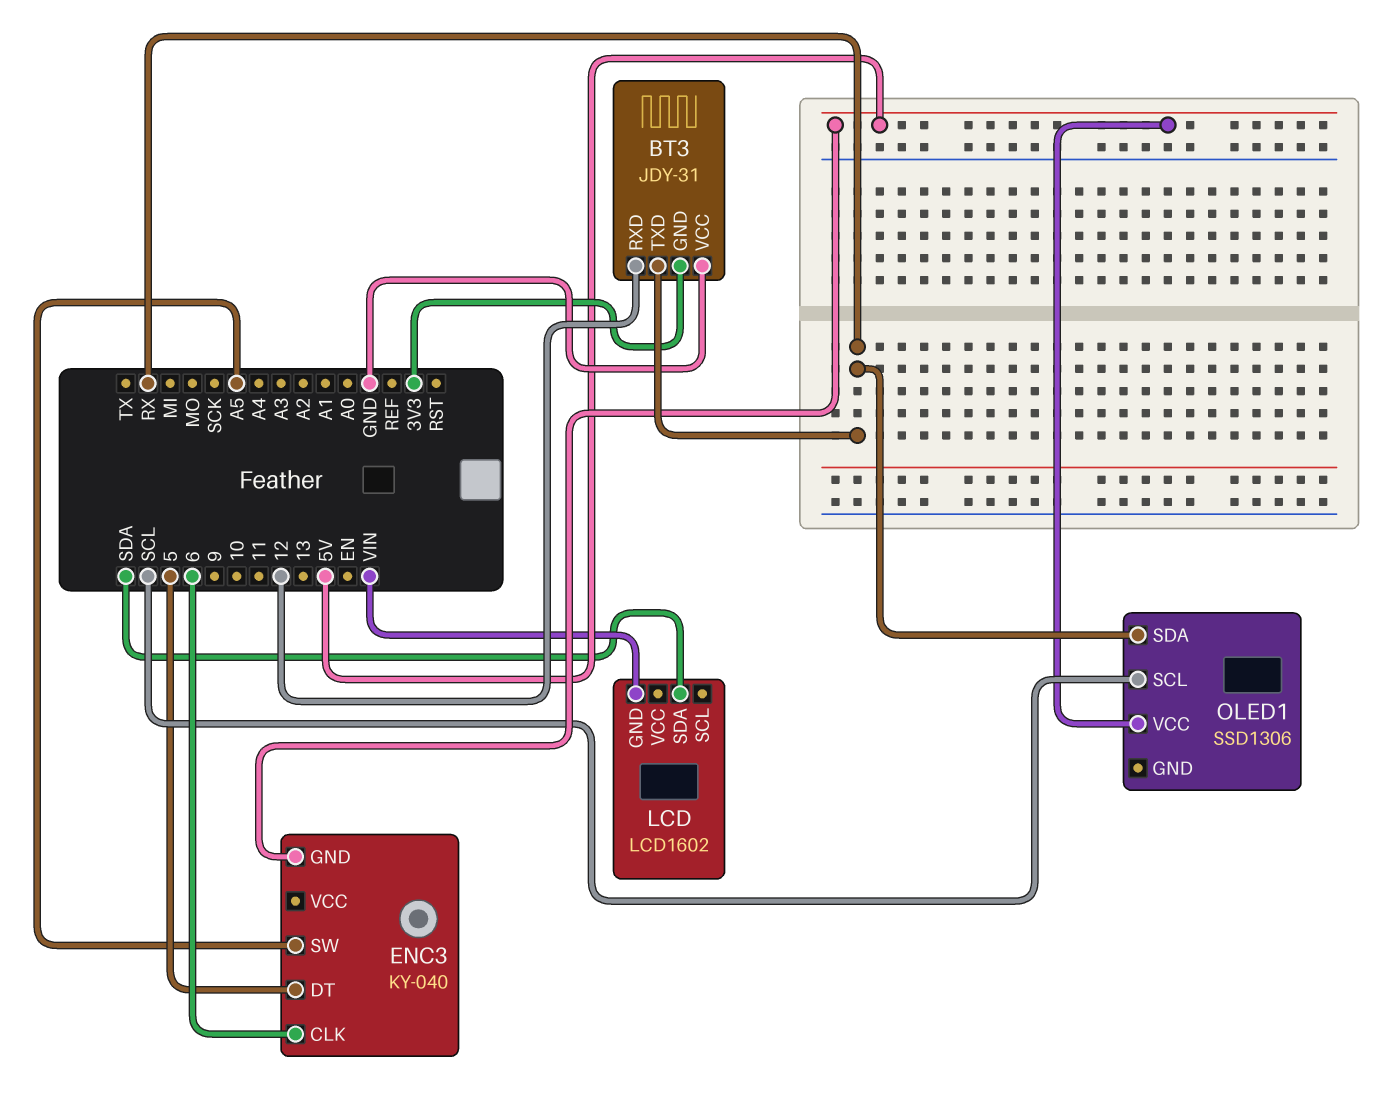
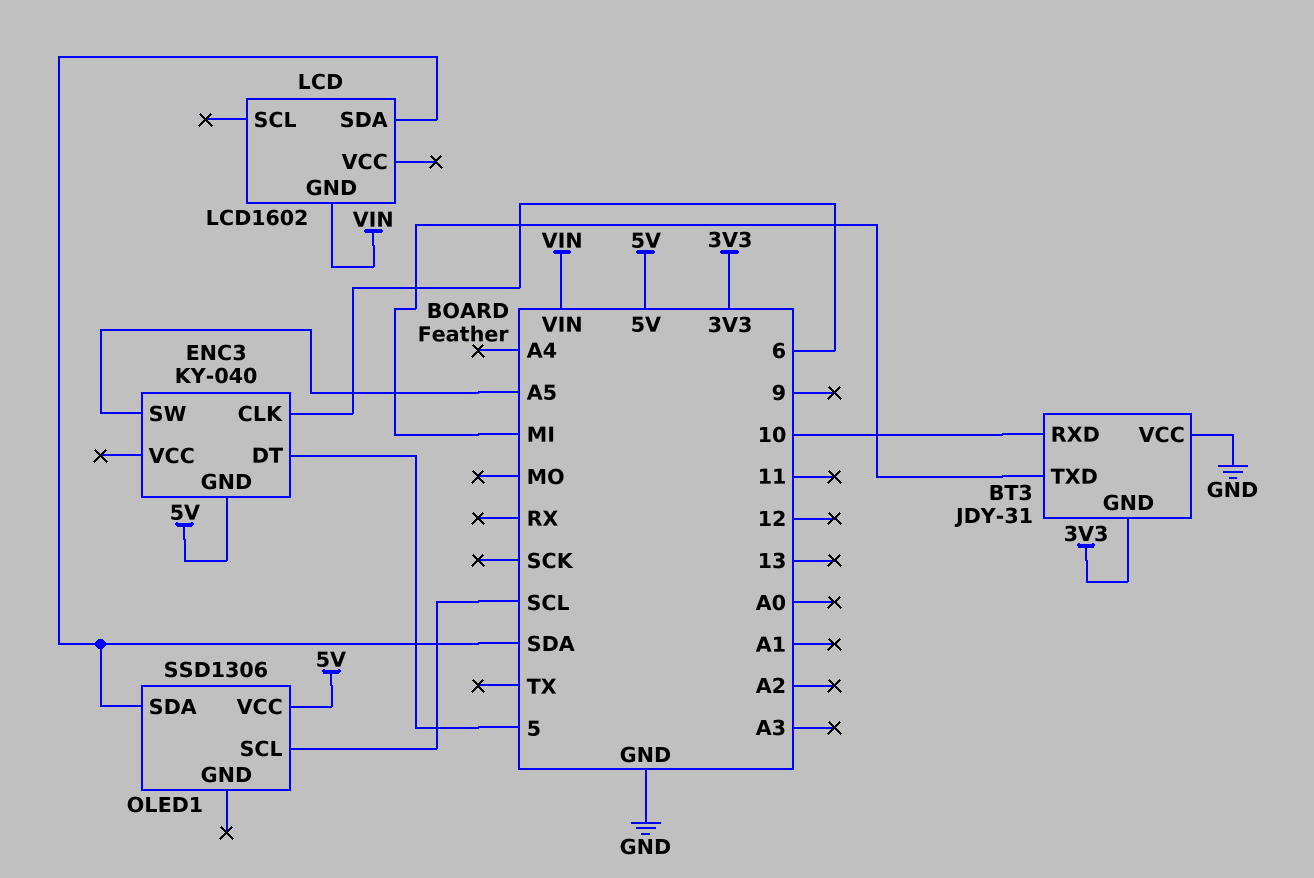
BT3 pin RXD: 12 -> 10
BT3 pin TXD: RX -> MI
OLED1 pin SDA: RX -> SDA

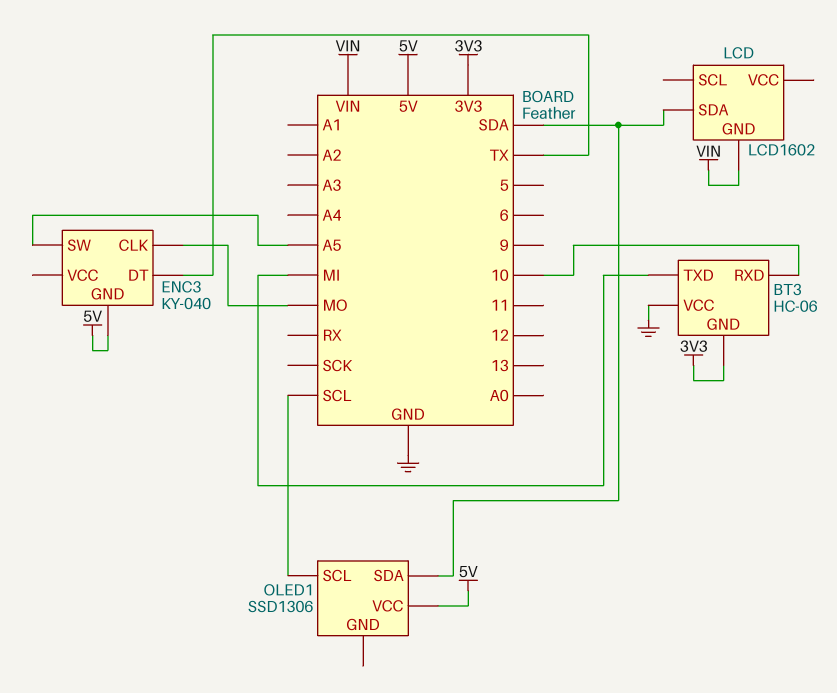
BT3: JDY-31 -> HC-06
ENC3 pin CLK: 6 -> MO
ENC3 pin DT: 5 -> TX

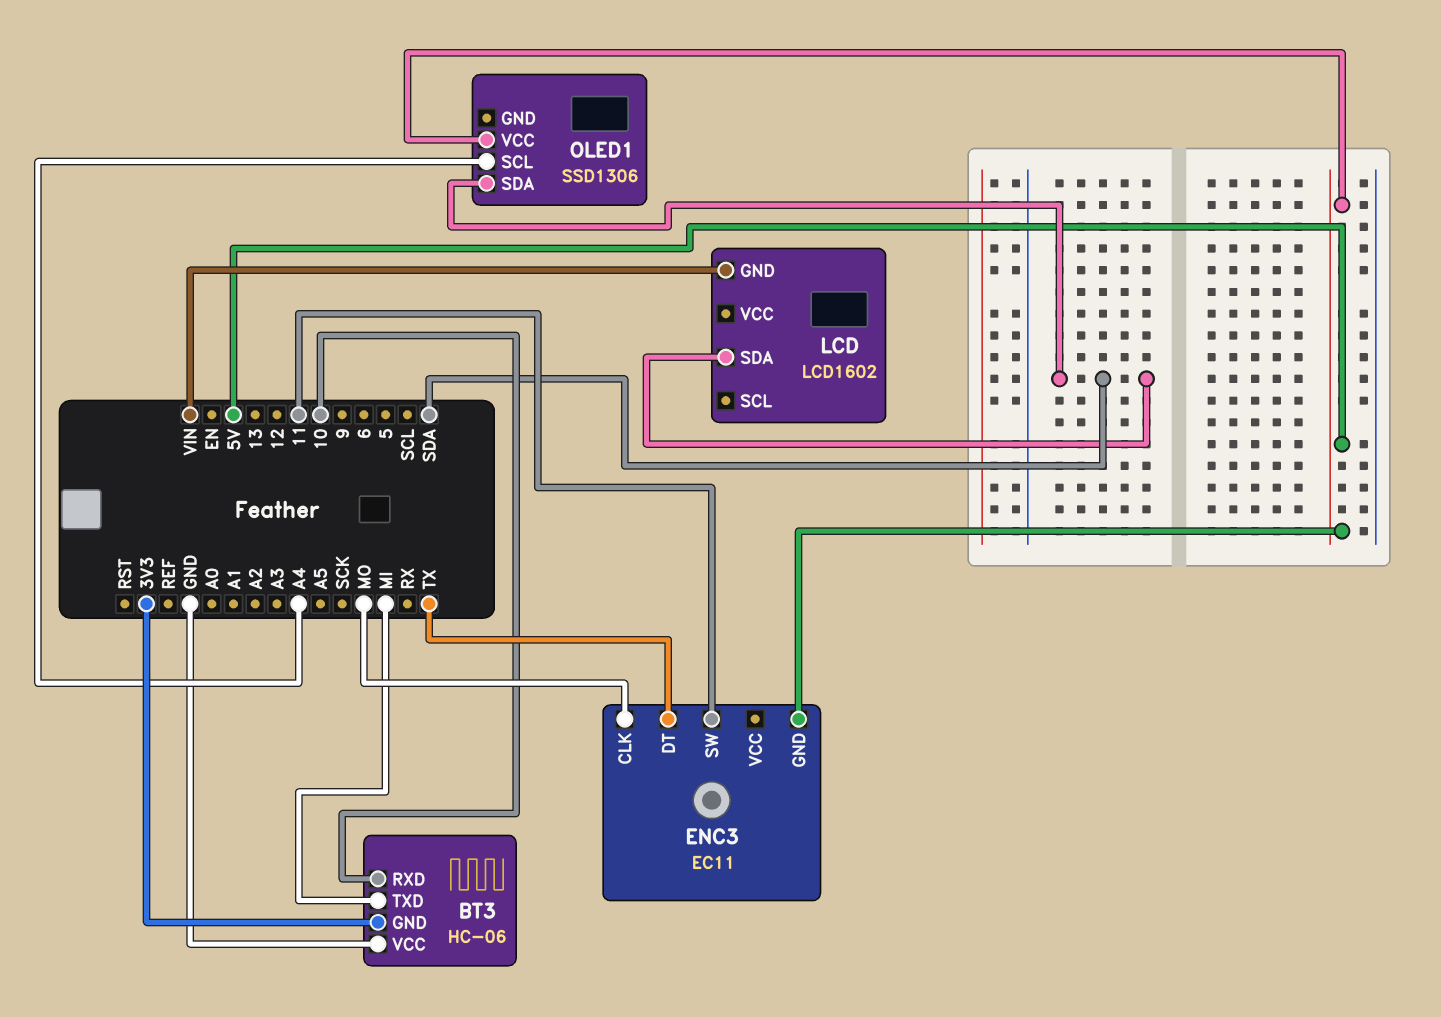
ENC3: KY-040 -> EC11
ENC3 pin SW: A5 -> 11
OLED1 pin SCL: SCL -> A4

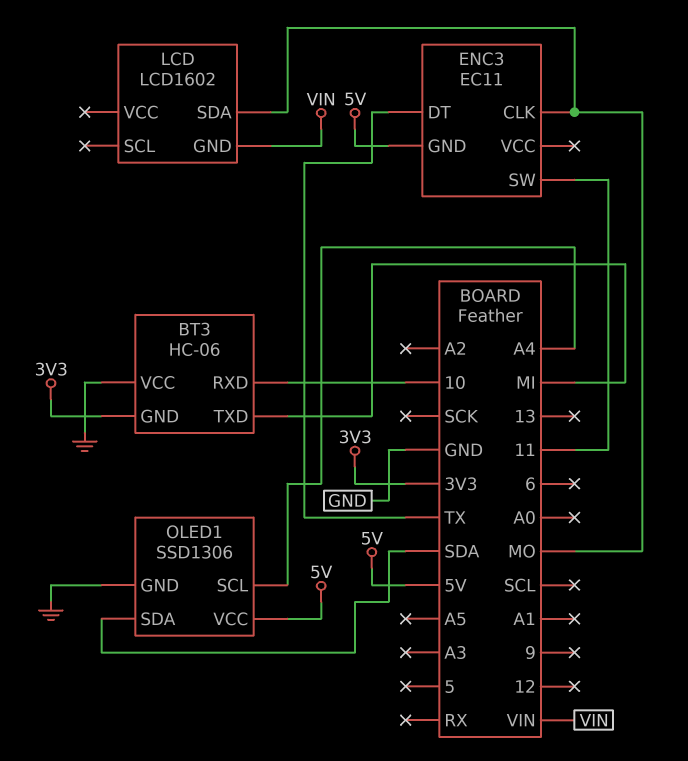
LCD pin SDA: SDA -> MO
OLED1 pin GND: none -> GND

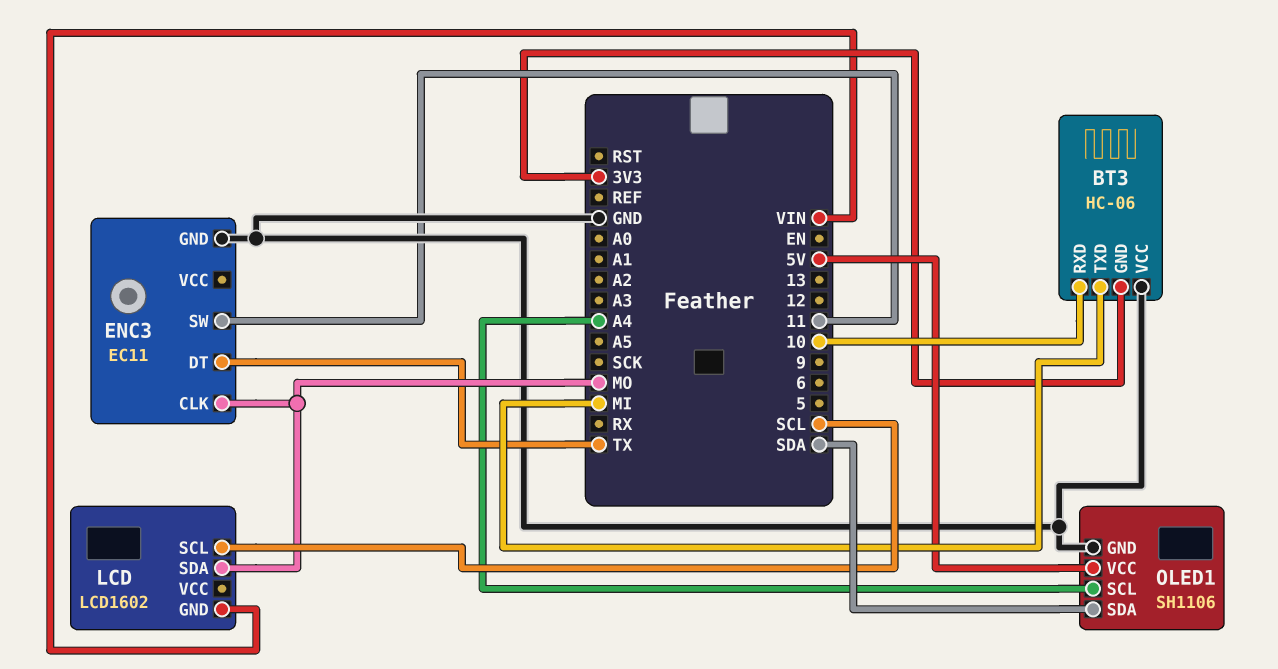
ENC3 pin GND: 5V -> GND
LCD pin SCL: none -> SCL
OLED1: SSD1306 -> SH1106

